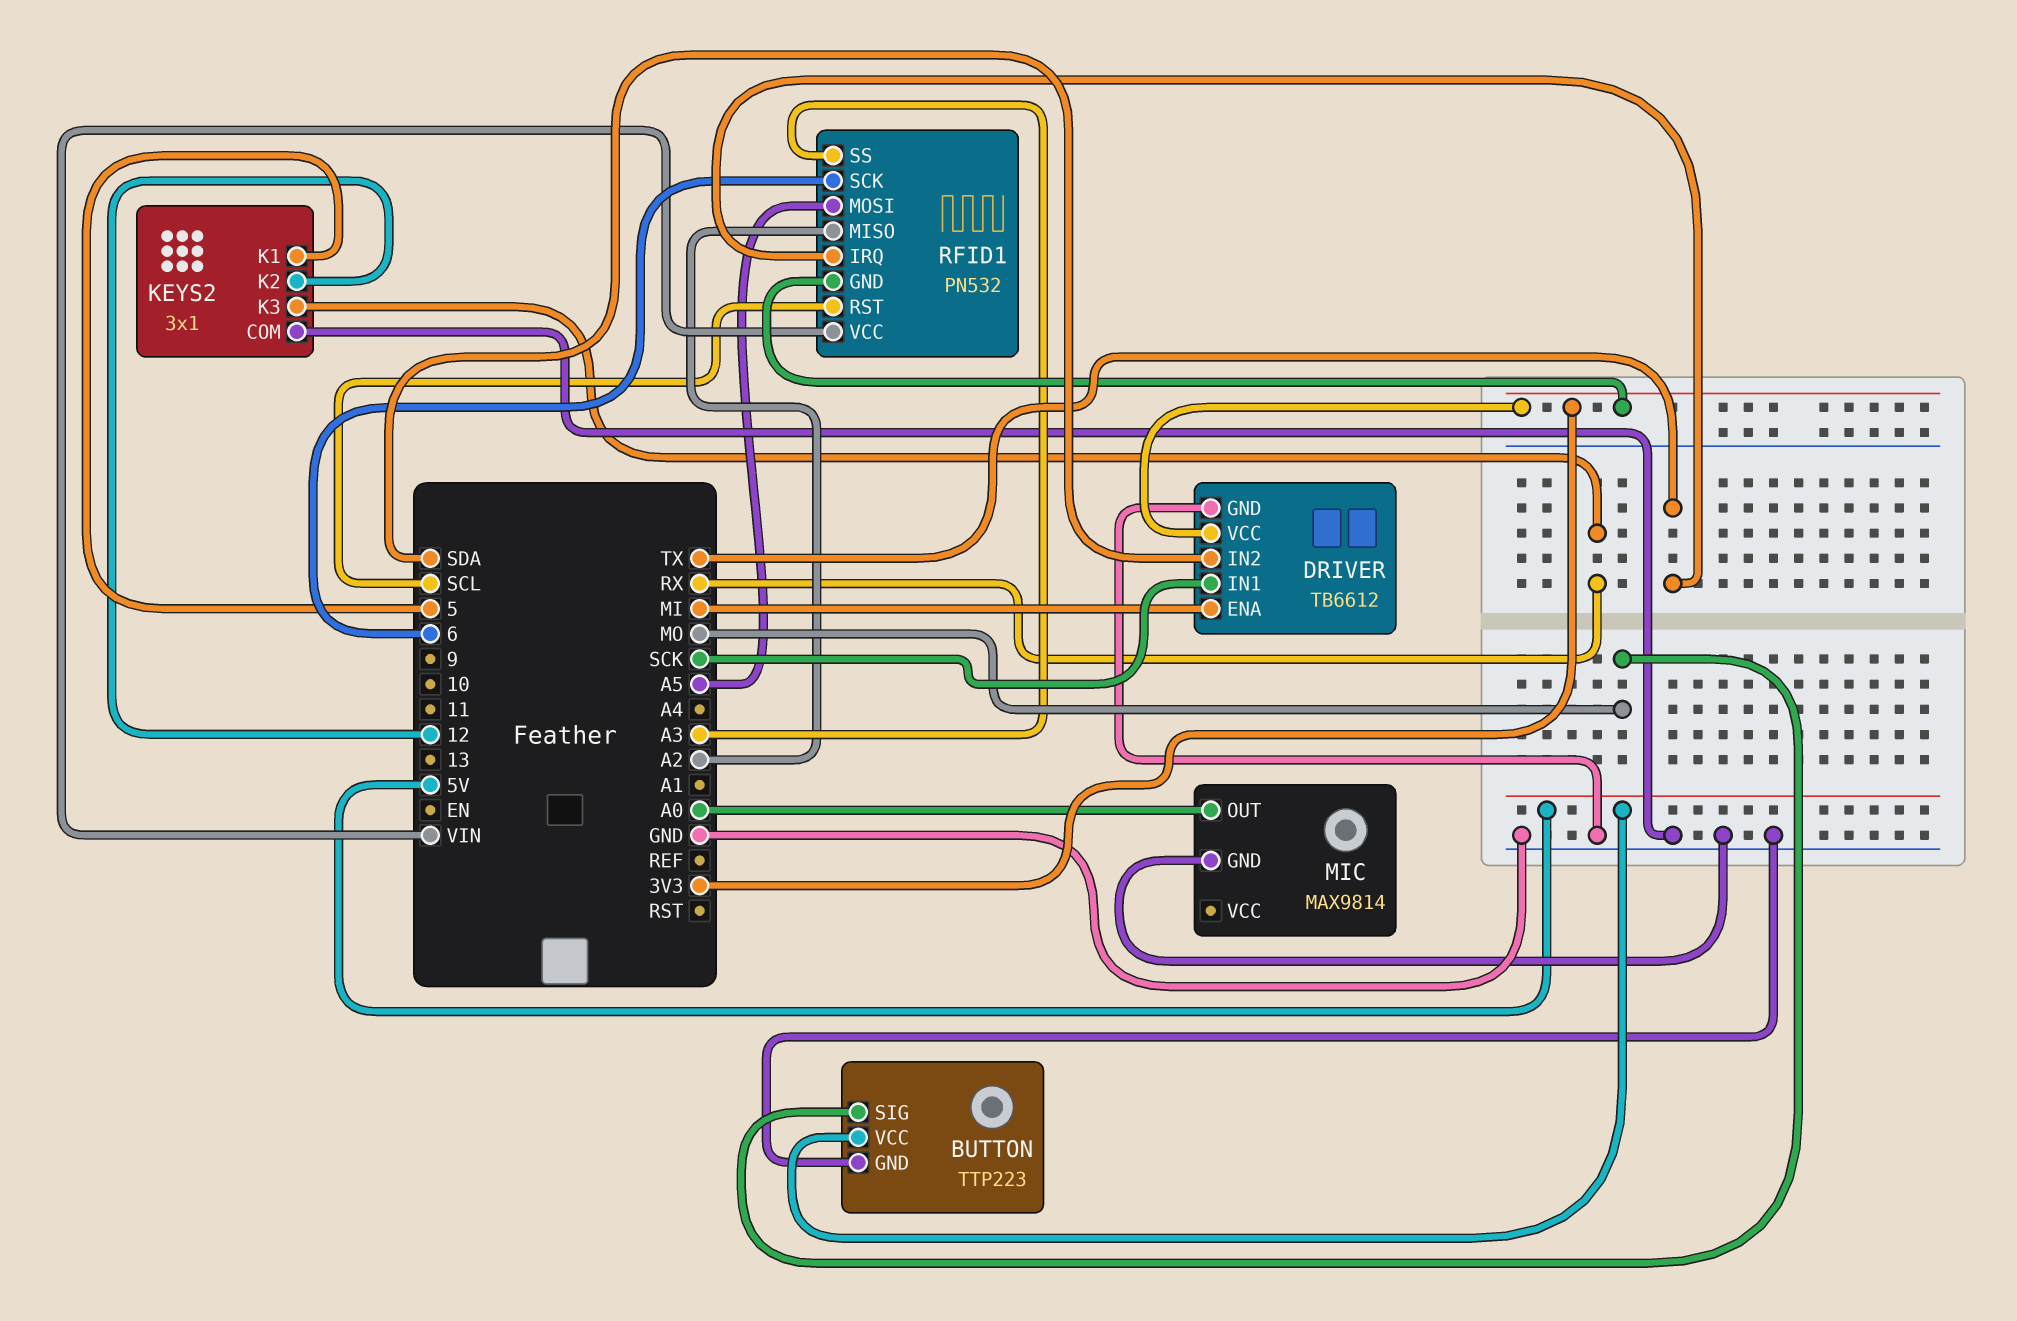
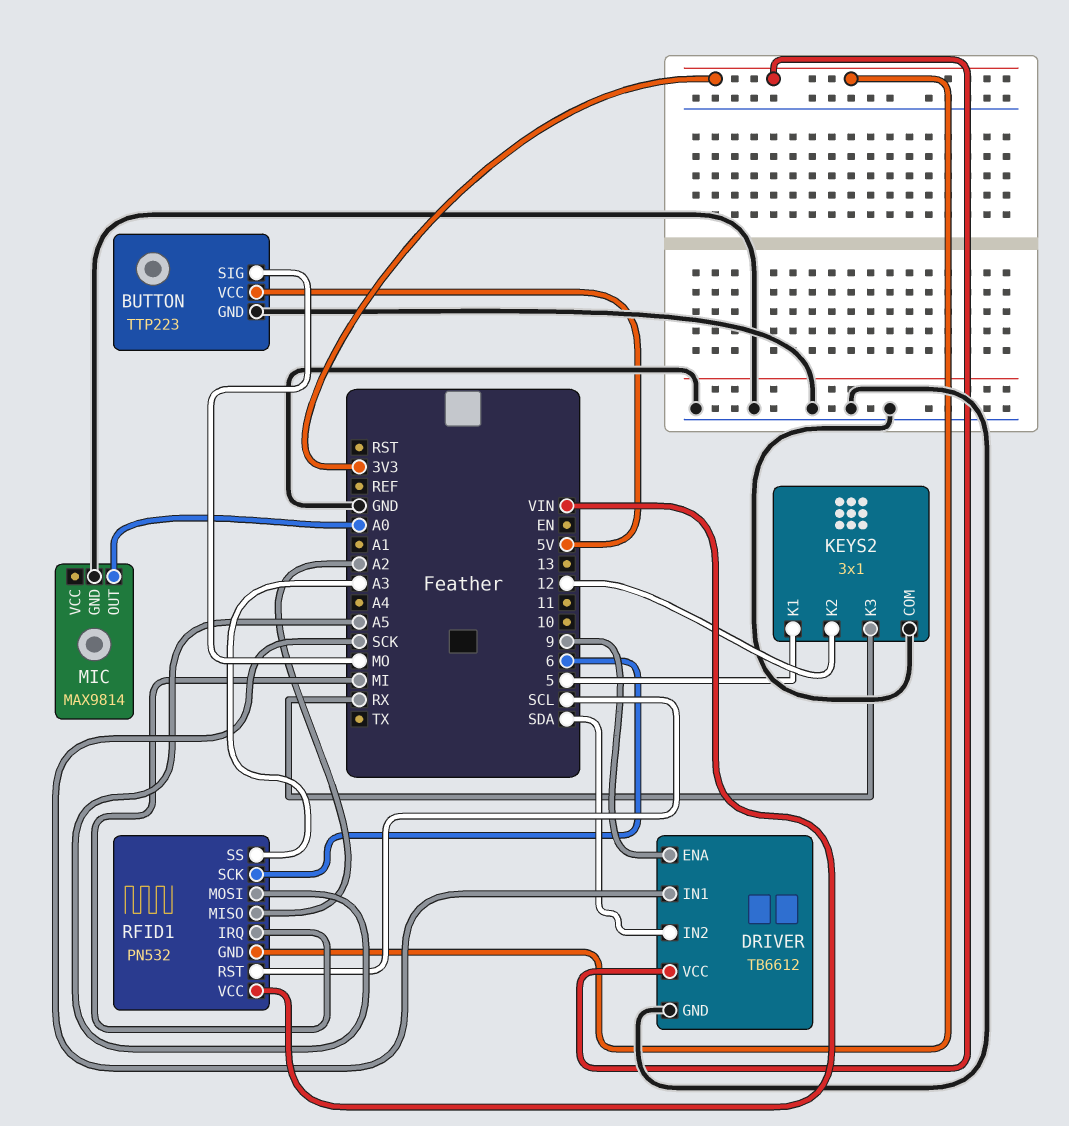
DRIVER pin ENA: MI -> 9
RFID1 pin IRQ: TX -> MI

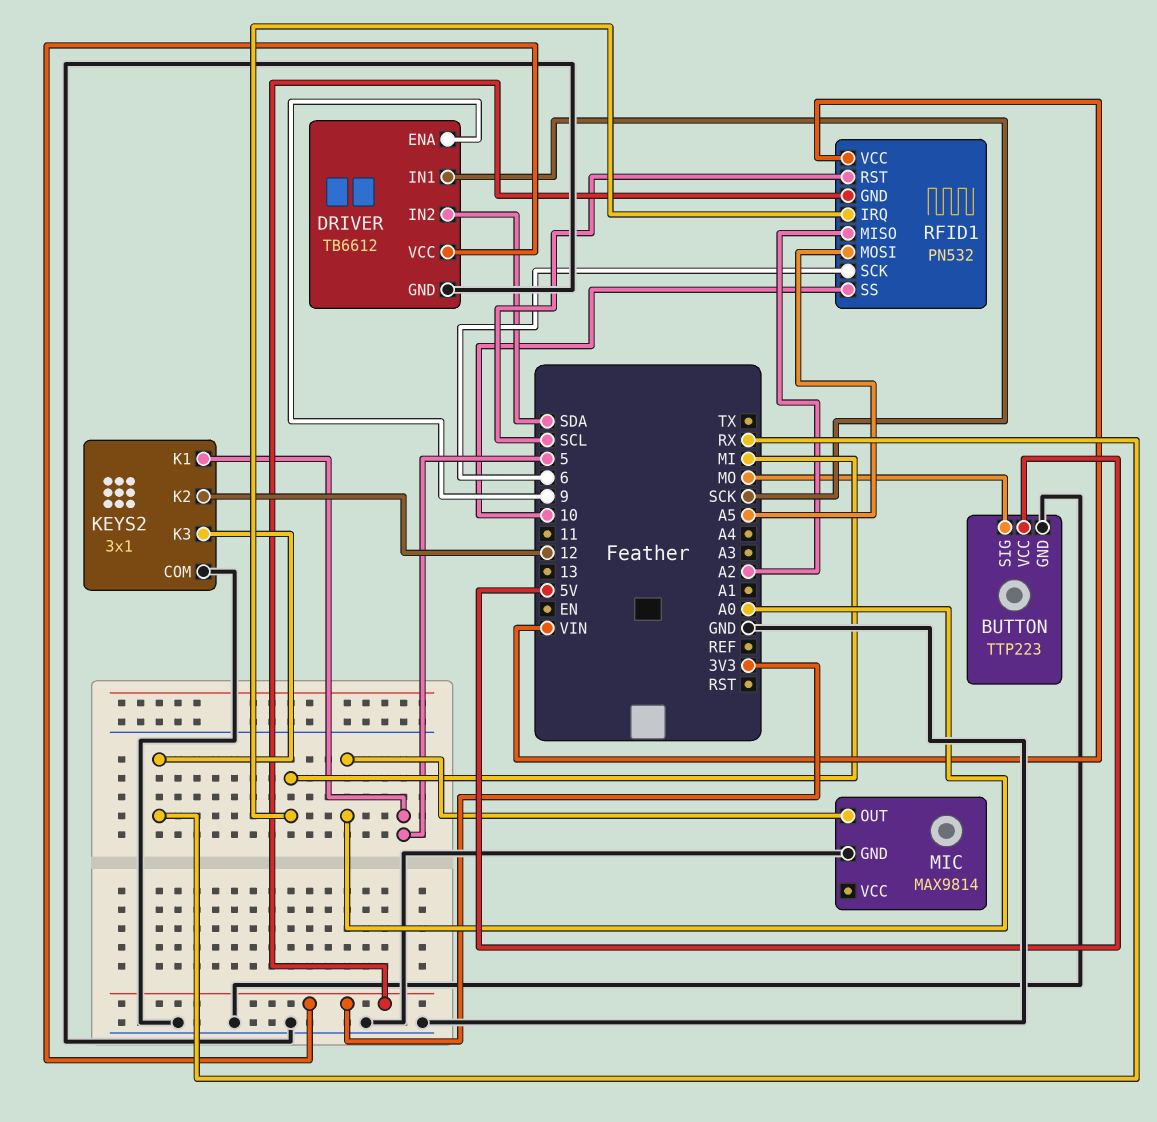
RFID1 pin SS: A3 -> 10

